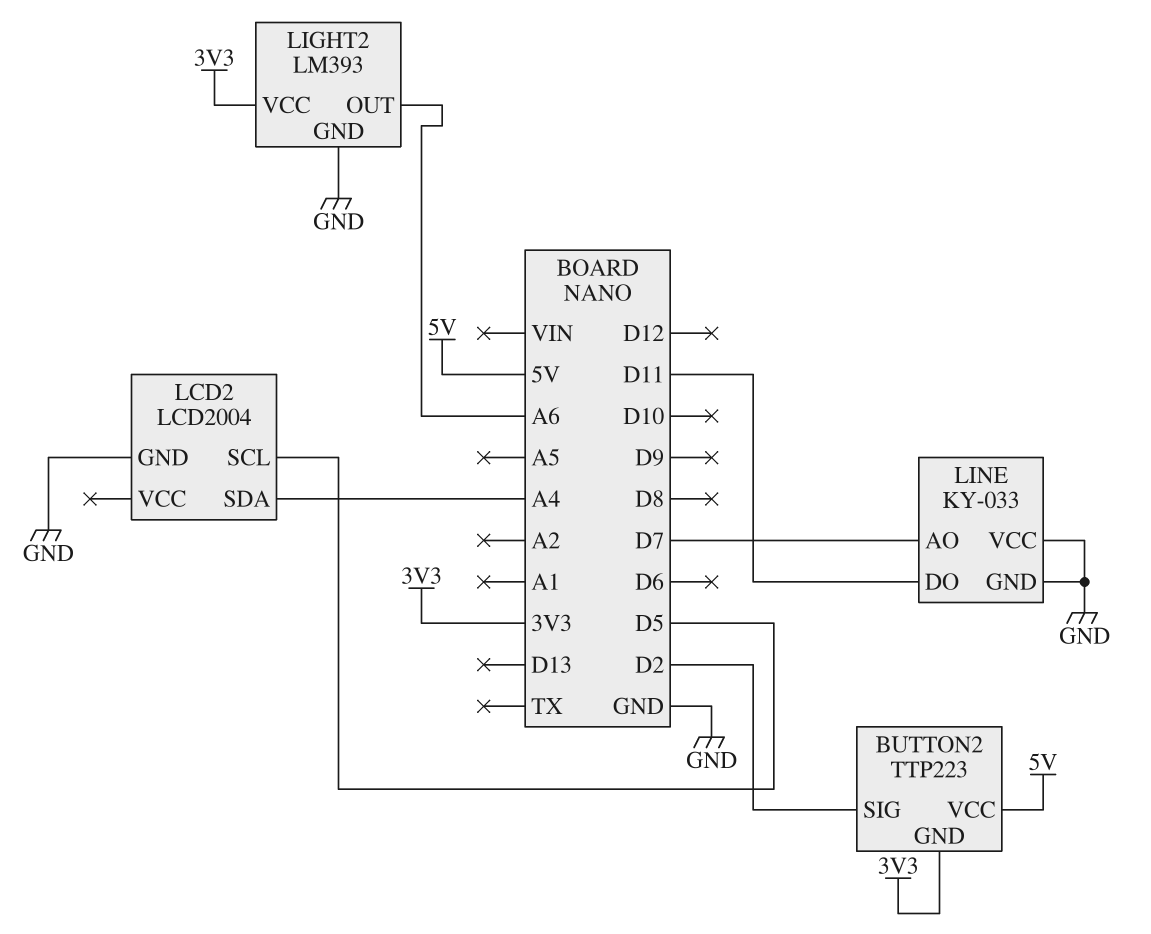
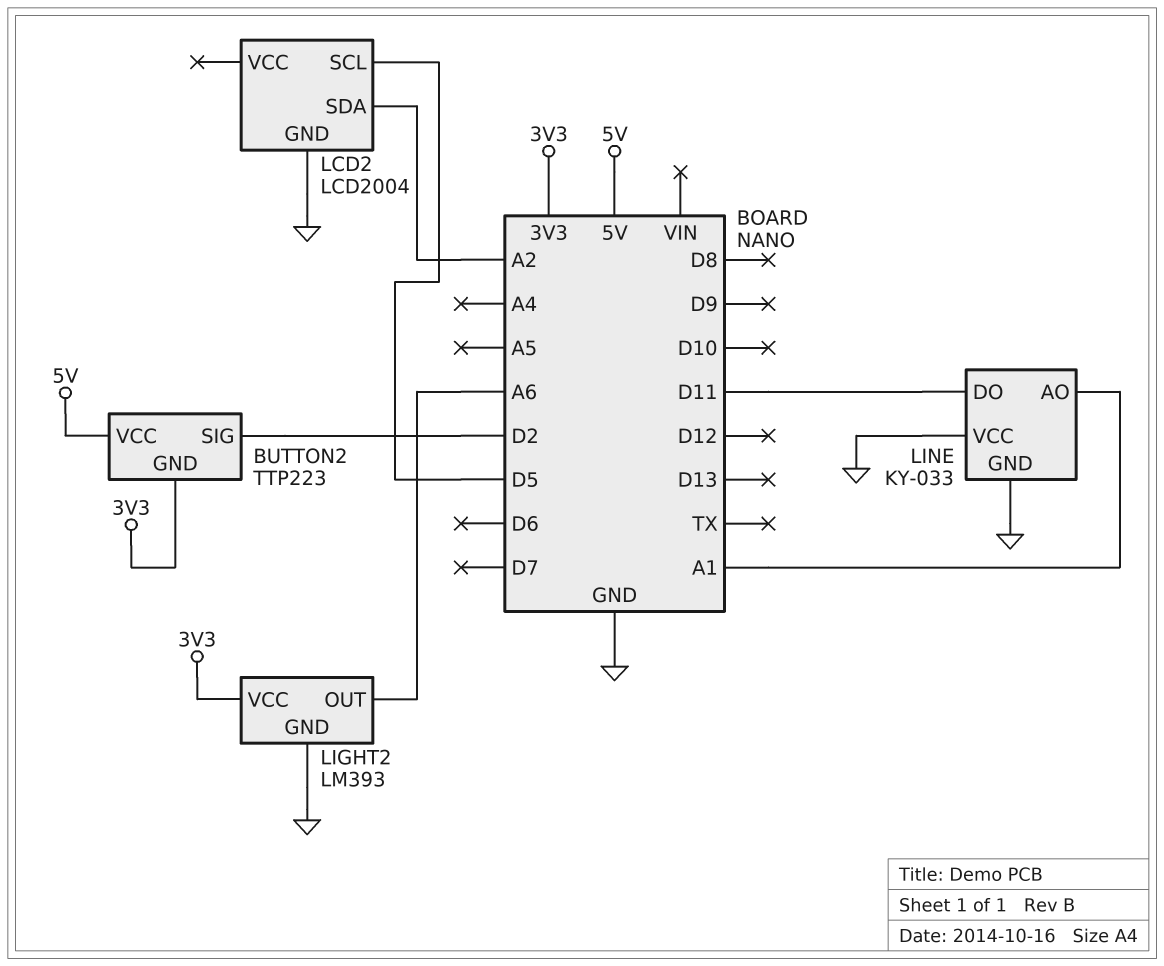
LCD2 pin SDA: A4 -> A2
LINE pin AO: D7 -> A1

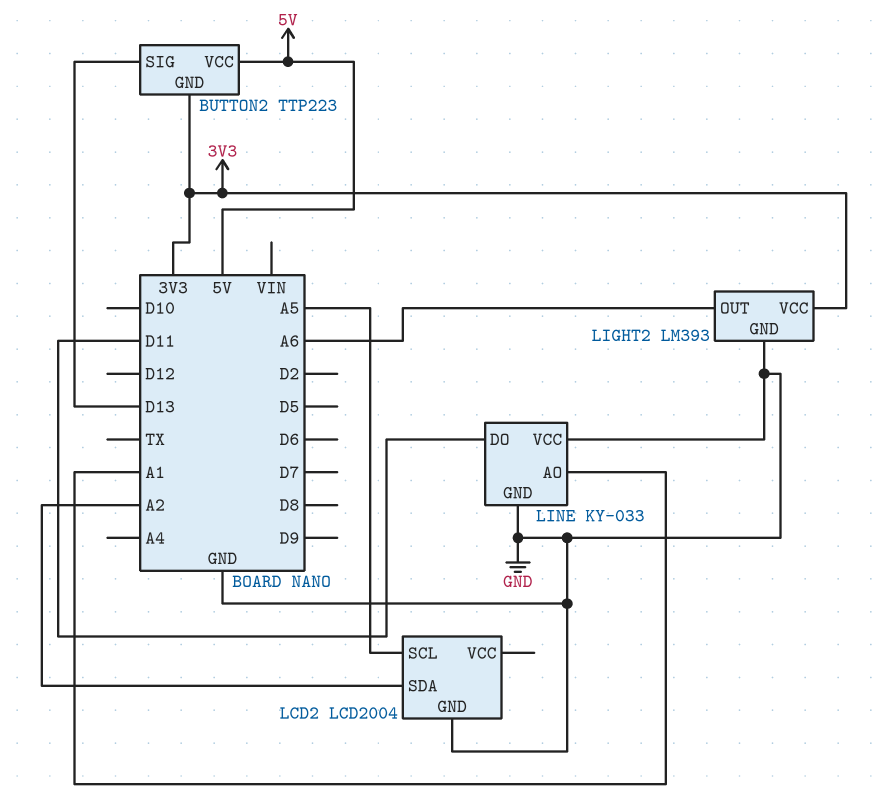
BUTTON2 pin SIG: D2 -> D13
LCD2 pin SCL: D5 -> A5

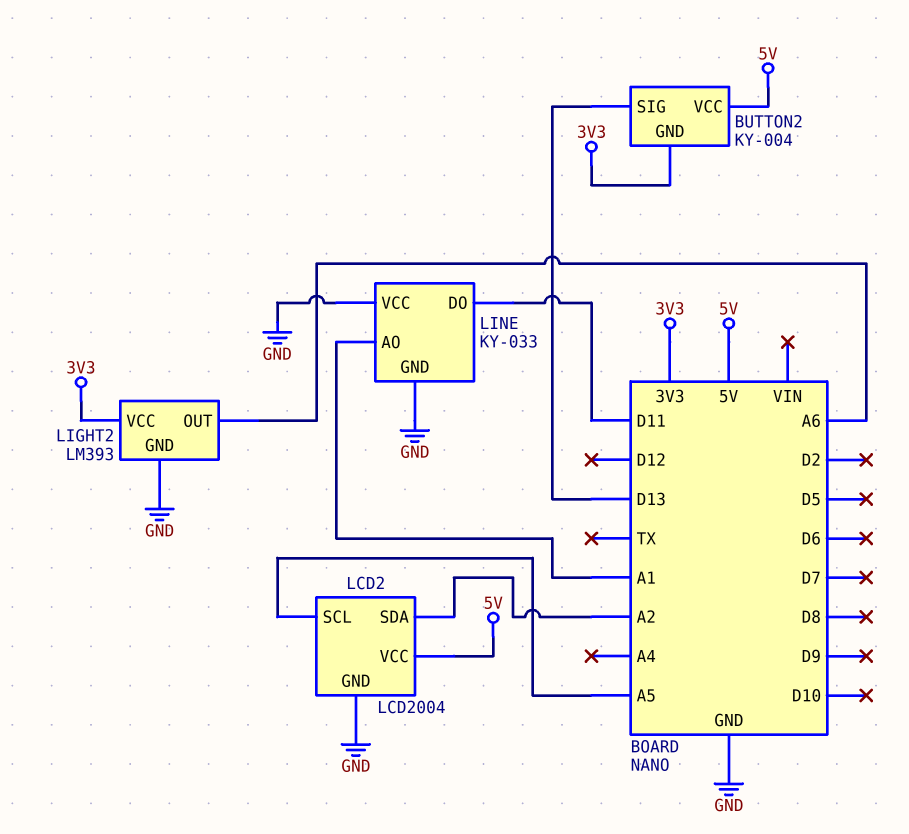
BUTTON2: TTP223 -> KY-004
LCD2 pin VCC: none -> 5V

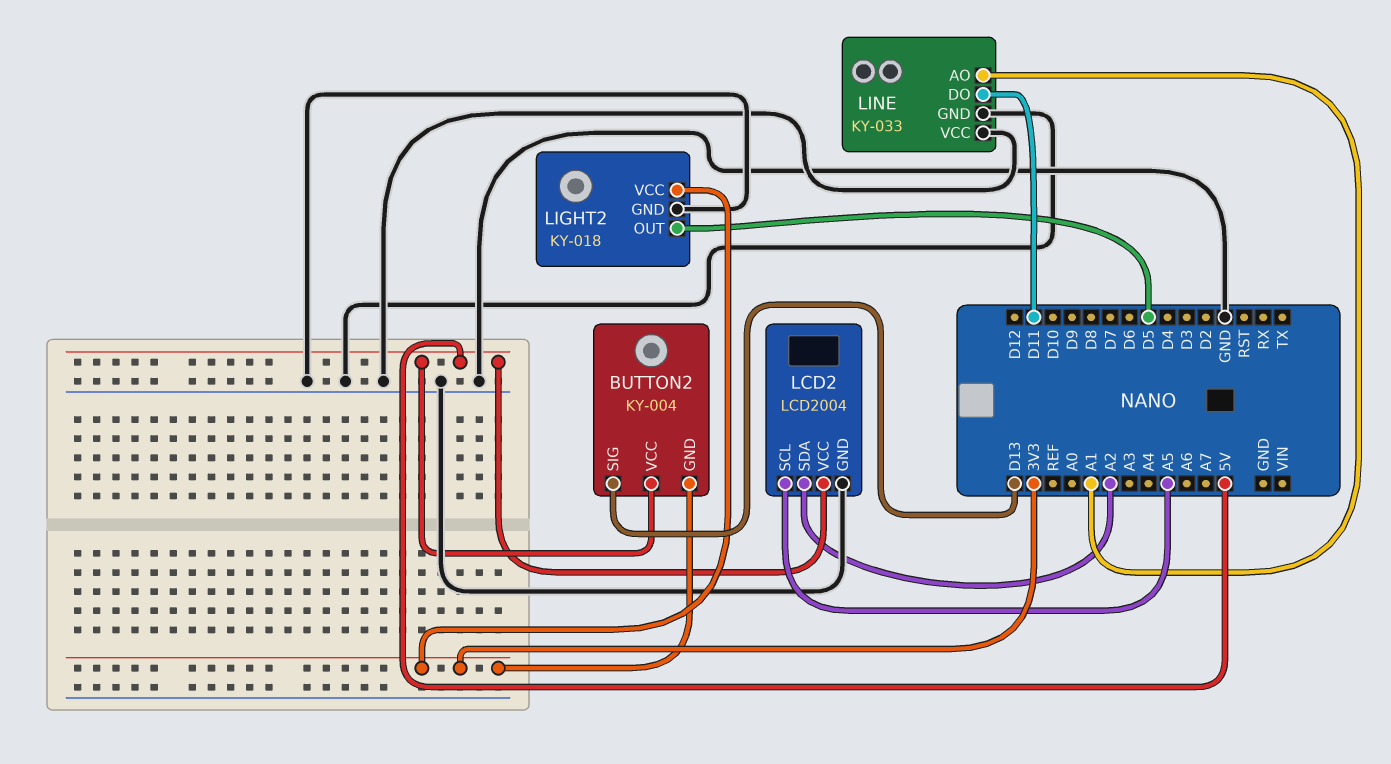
LIGHT2: LM393 -> KY-018
LIGHT2 pin OUT: A6 -> D5

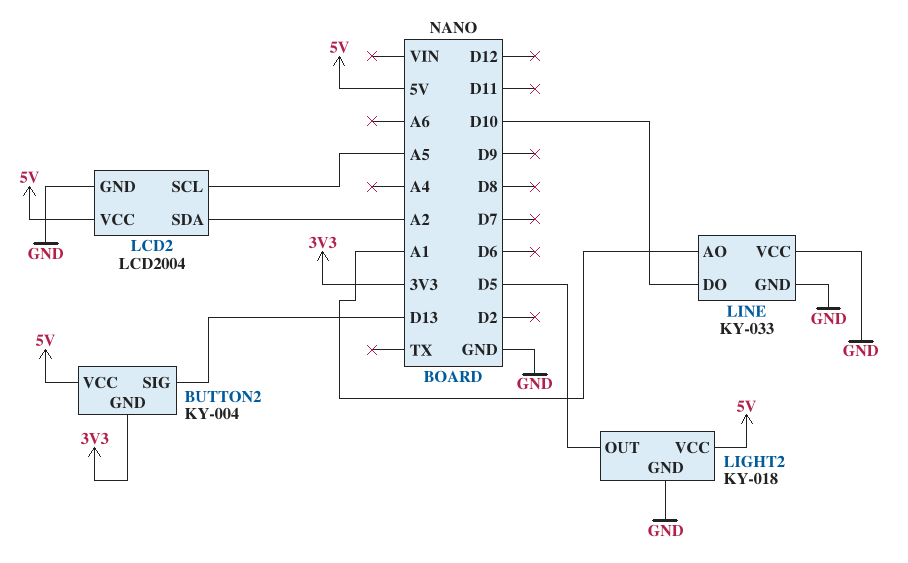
LIGHT2 pin VCC: 3V3 -> 5V
LINE pin DO: D11 -> D10

